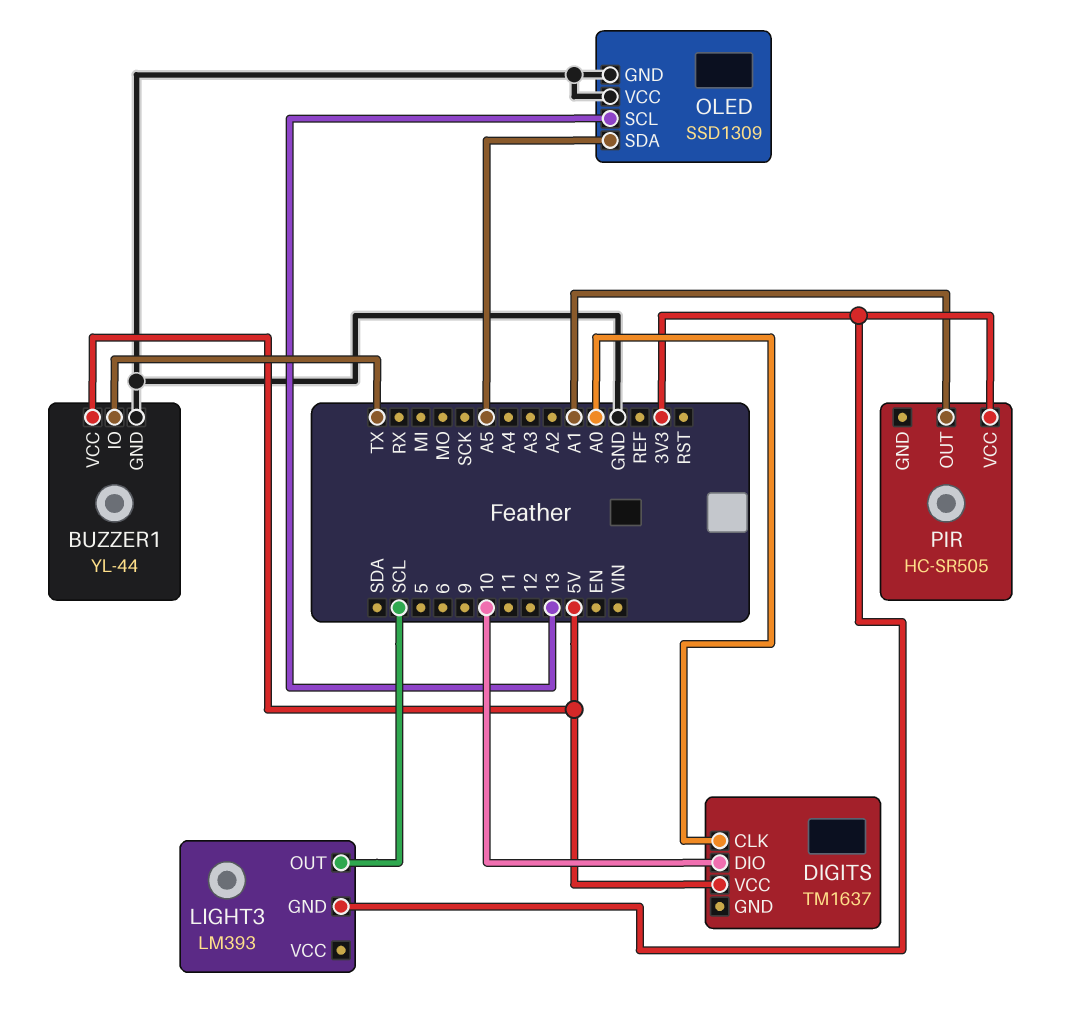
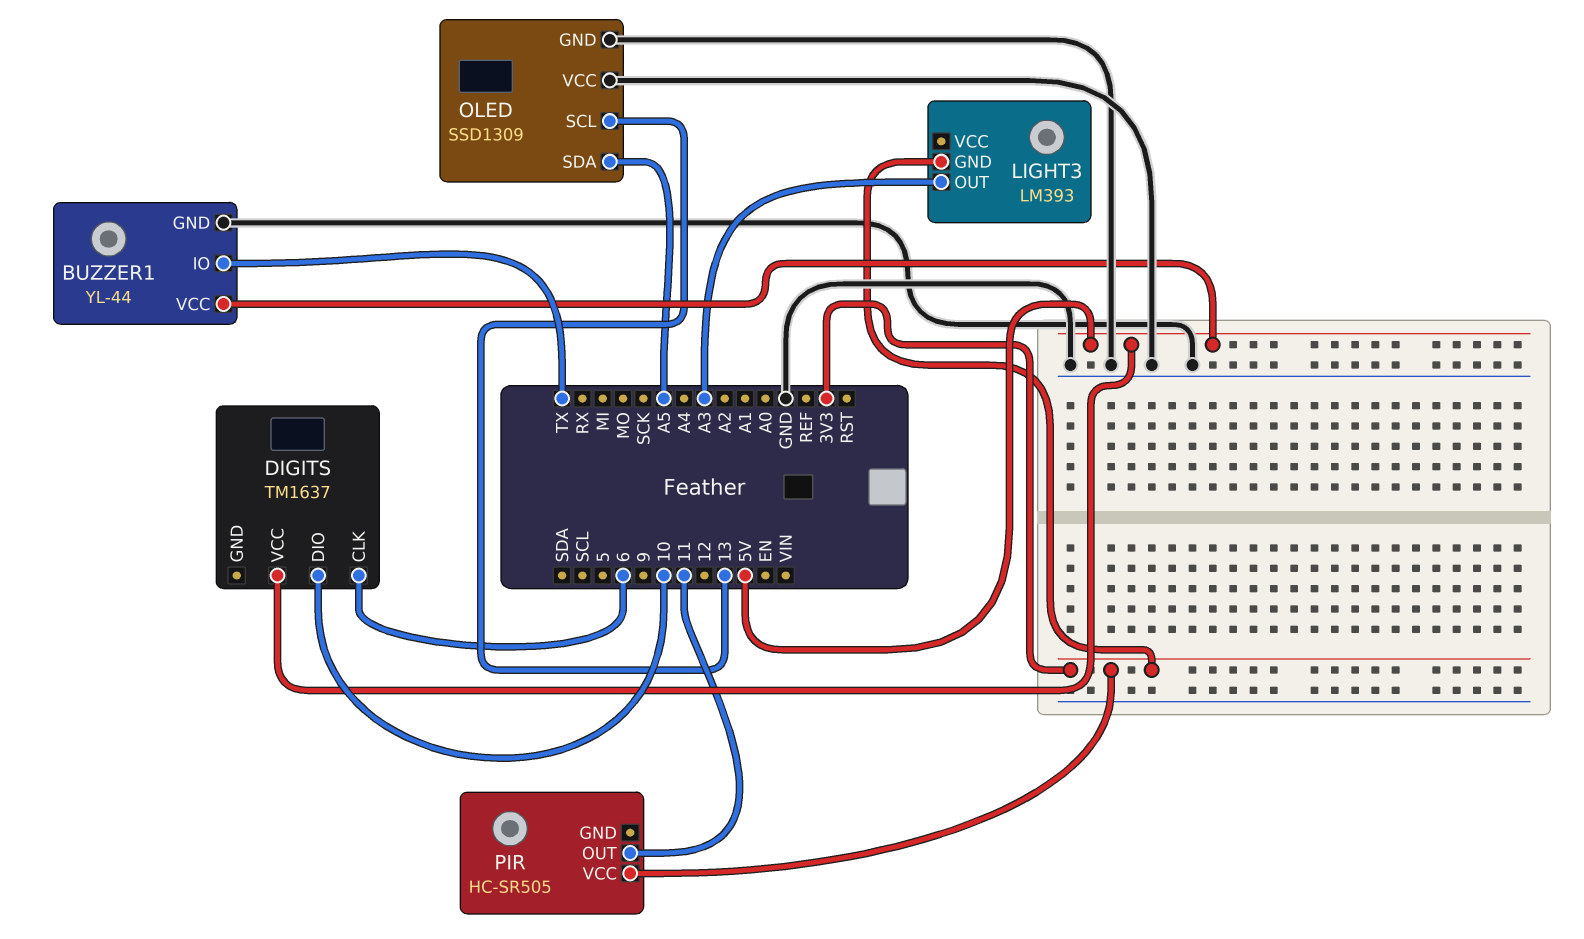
DIGITS pin CLK: A0 -> 6
LIGHT3 pin OUT: SCL -> A3
PIR pin OUT: A1 -> 11

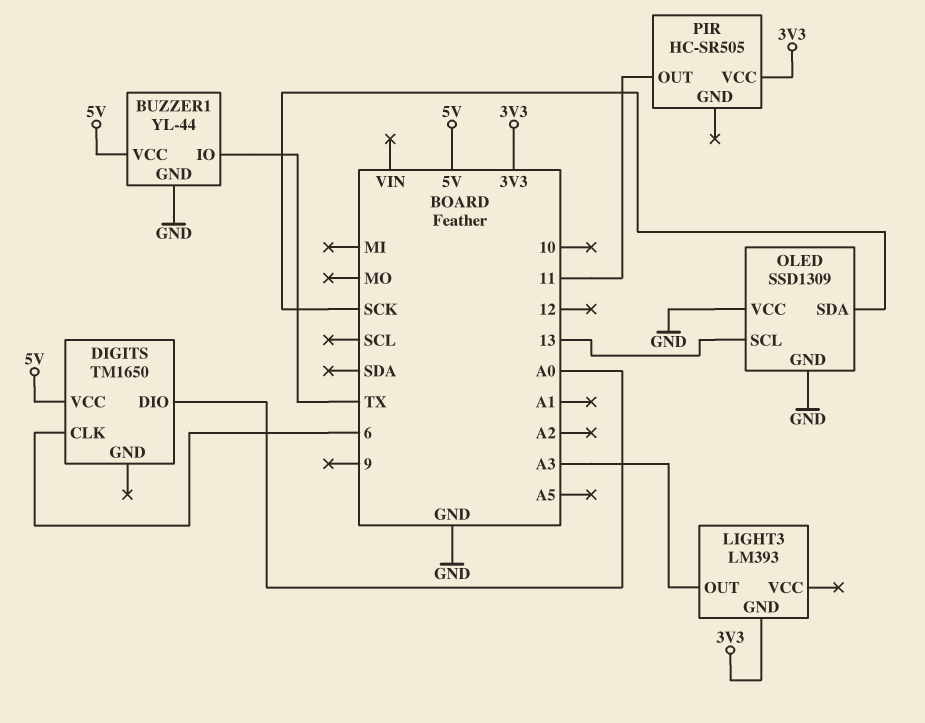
DIGITS: TM1637 -> TM1650
DIGITS pin DIO: 10 -> A0
OLED pin SDA: A5 -> SCK

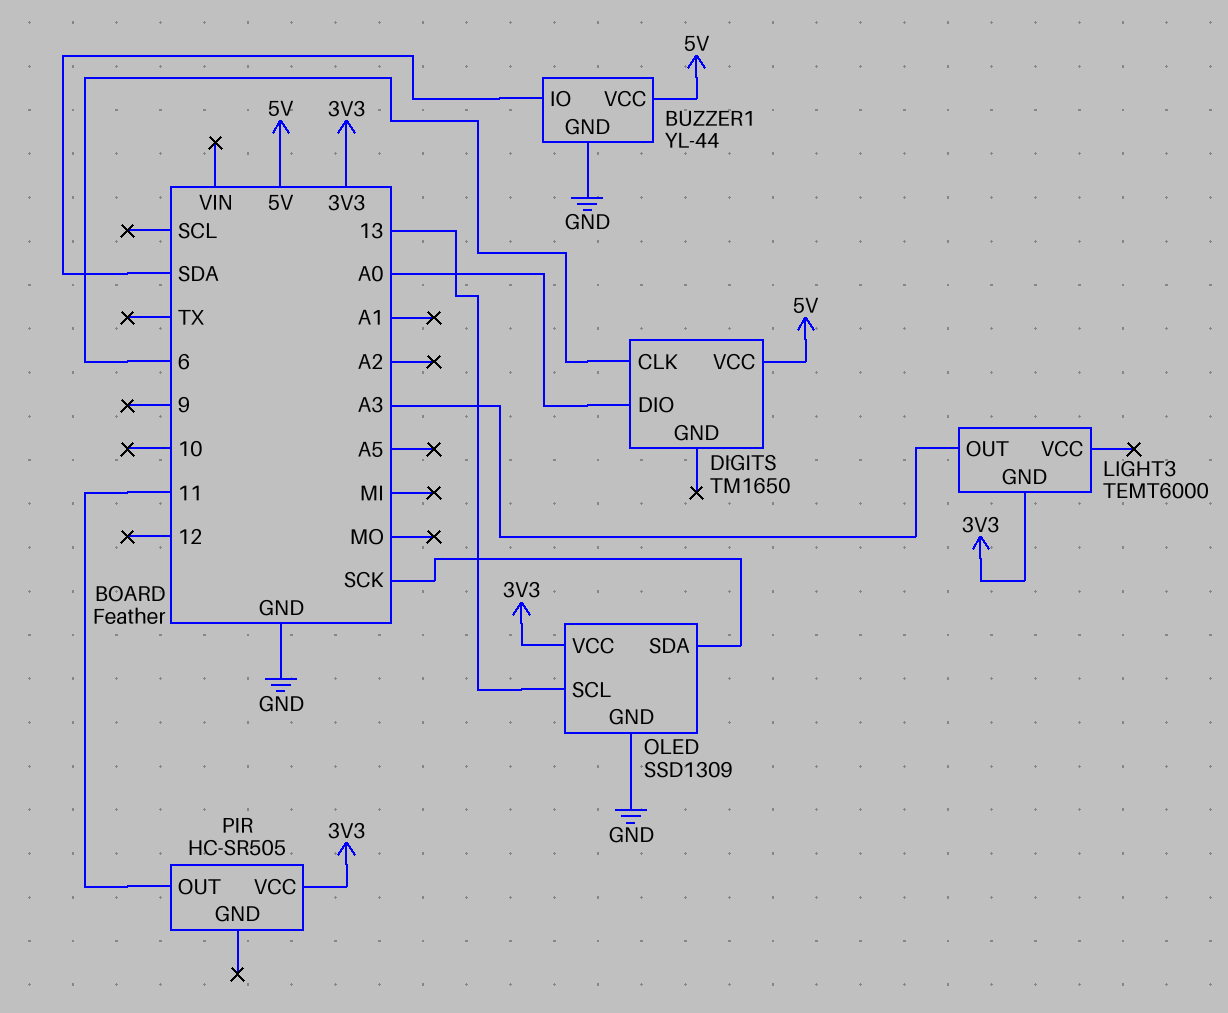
BUZZER1 pin IO: TX -> SDA
LIGHT3: LM393 -> TEMT6000
OLED pin VCC: GND -> 3V3

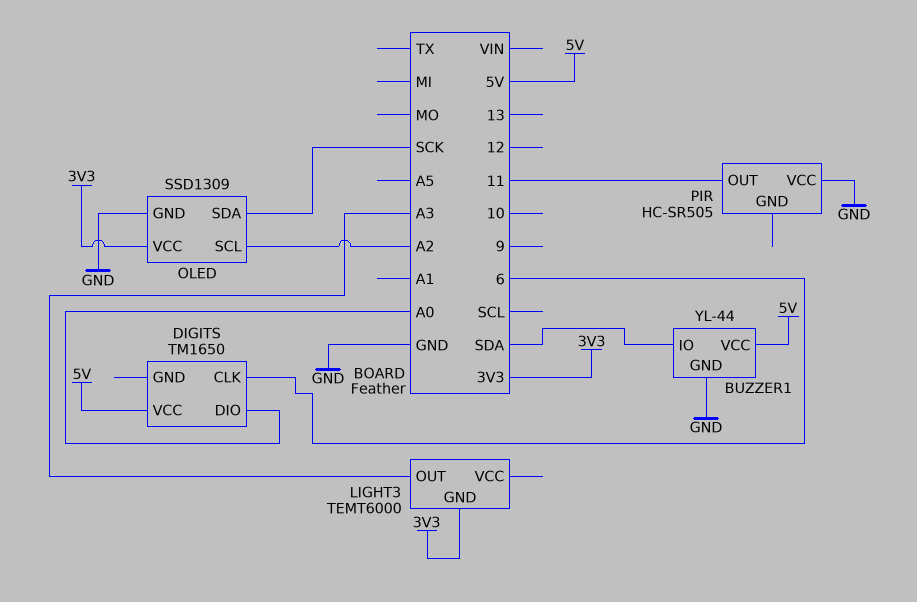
OLED pin SCL: 13 -> A2
PIR pin VCC: 3V3 -> GND

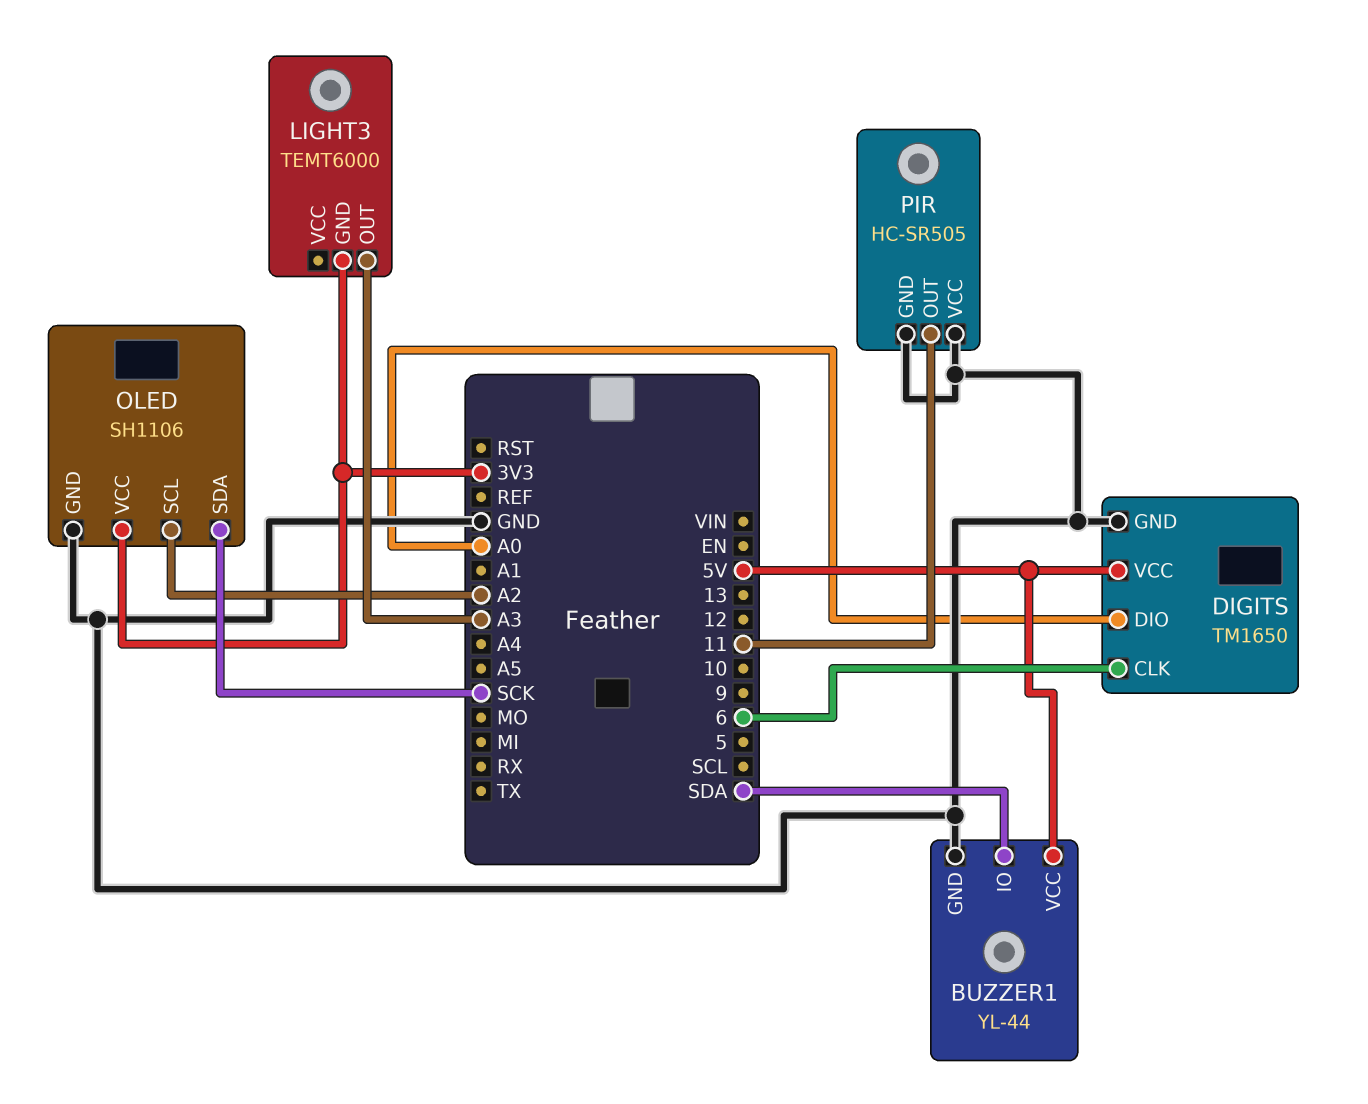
DIGITS pin GND: none -> GND
OLED: SSD1309 -> SH1106
PIR pin GND: none -> GND

